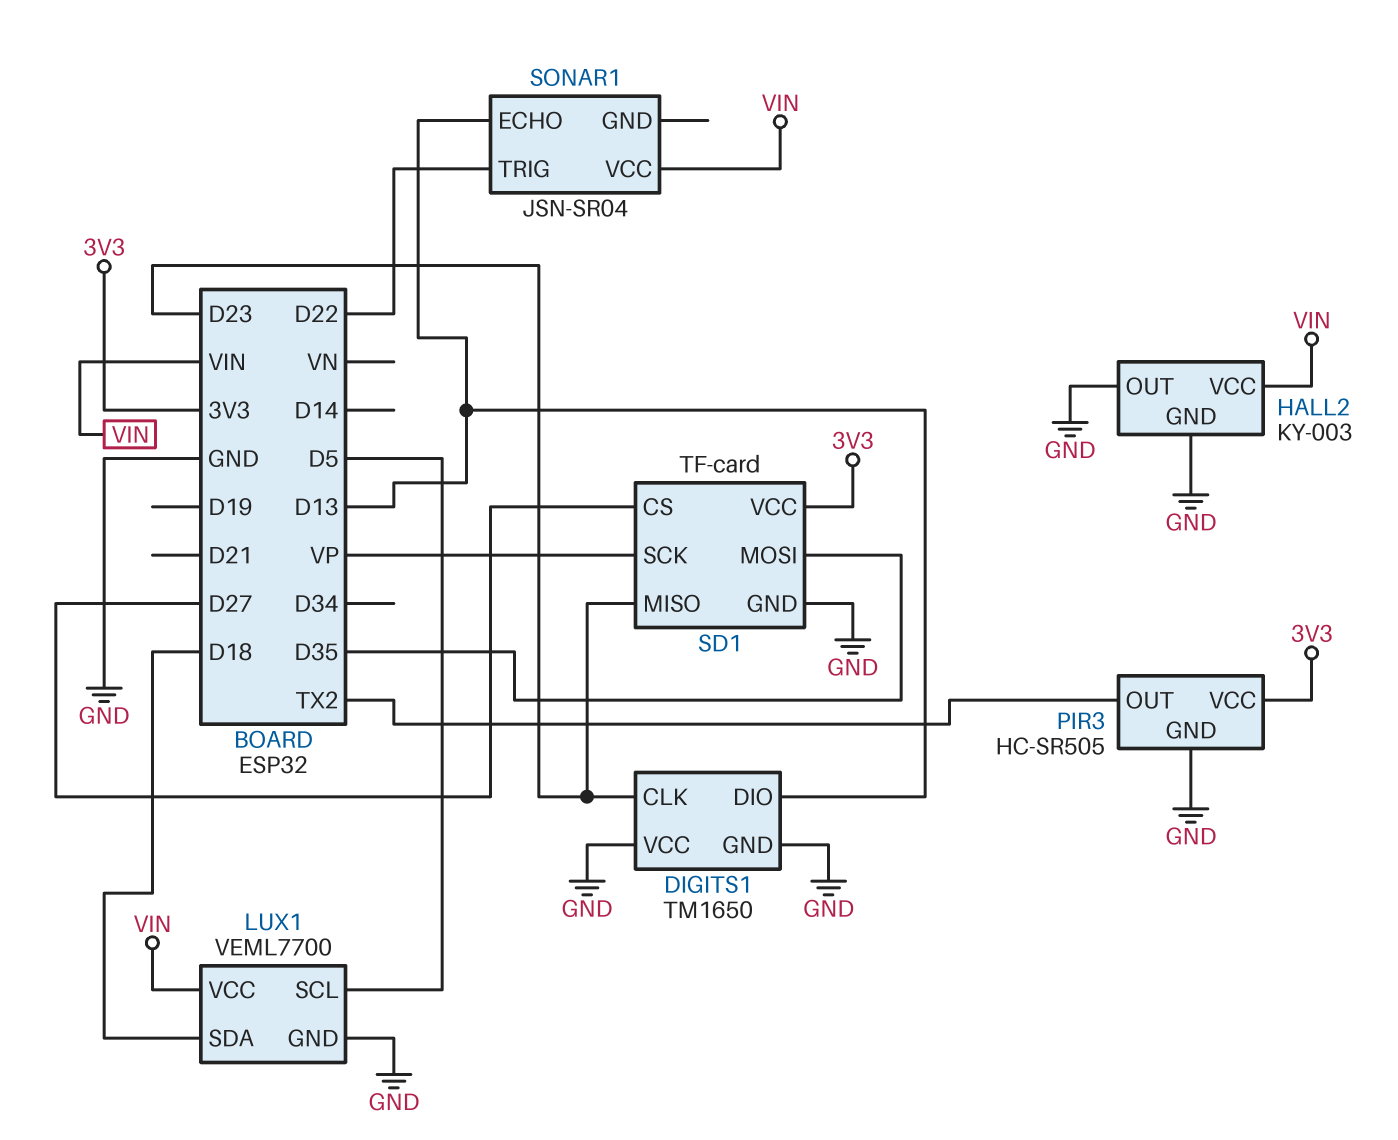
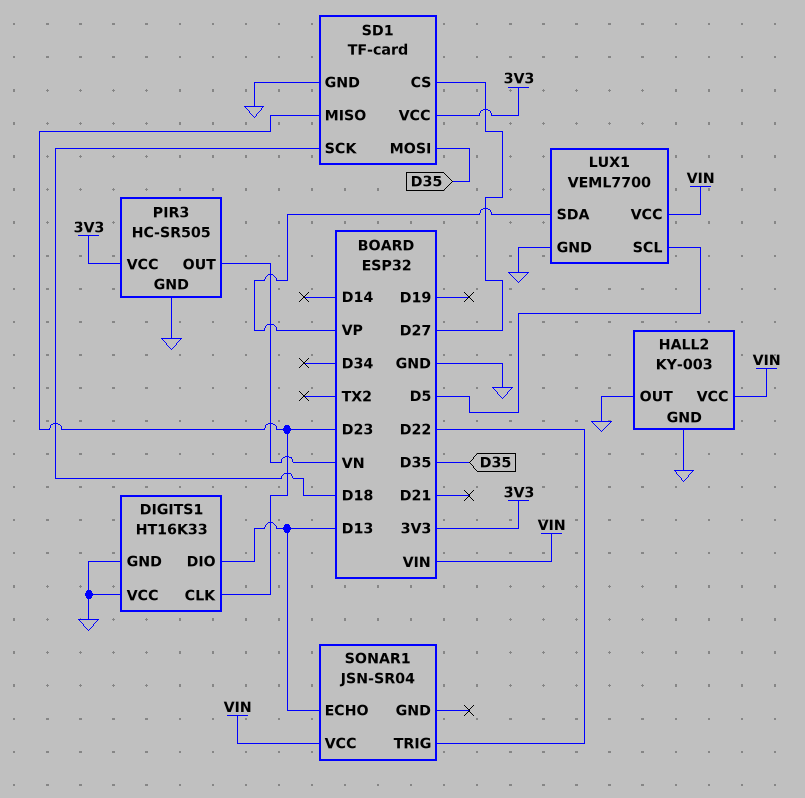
DIGITS1: TM1650 -> HT16K33
LUX1 pin SDA: D18 -> VP
PIR3 pin OUT: TX2 -> VN
SD1 pin SCK: VP -> D18

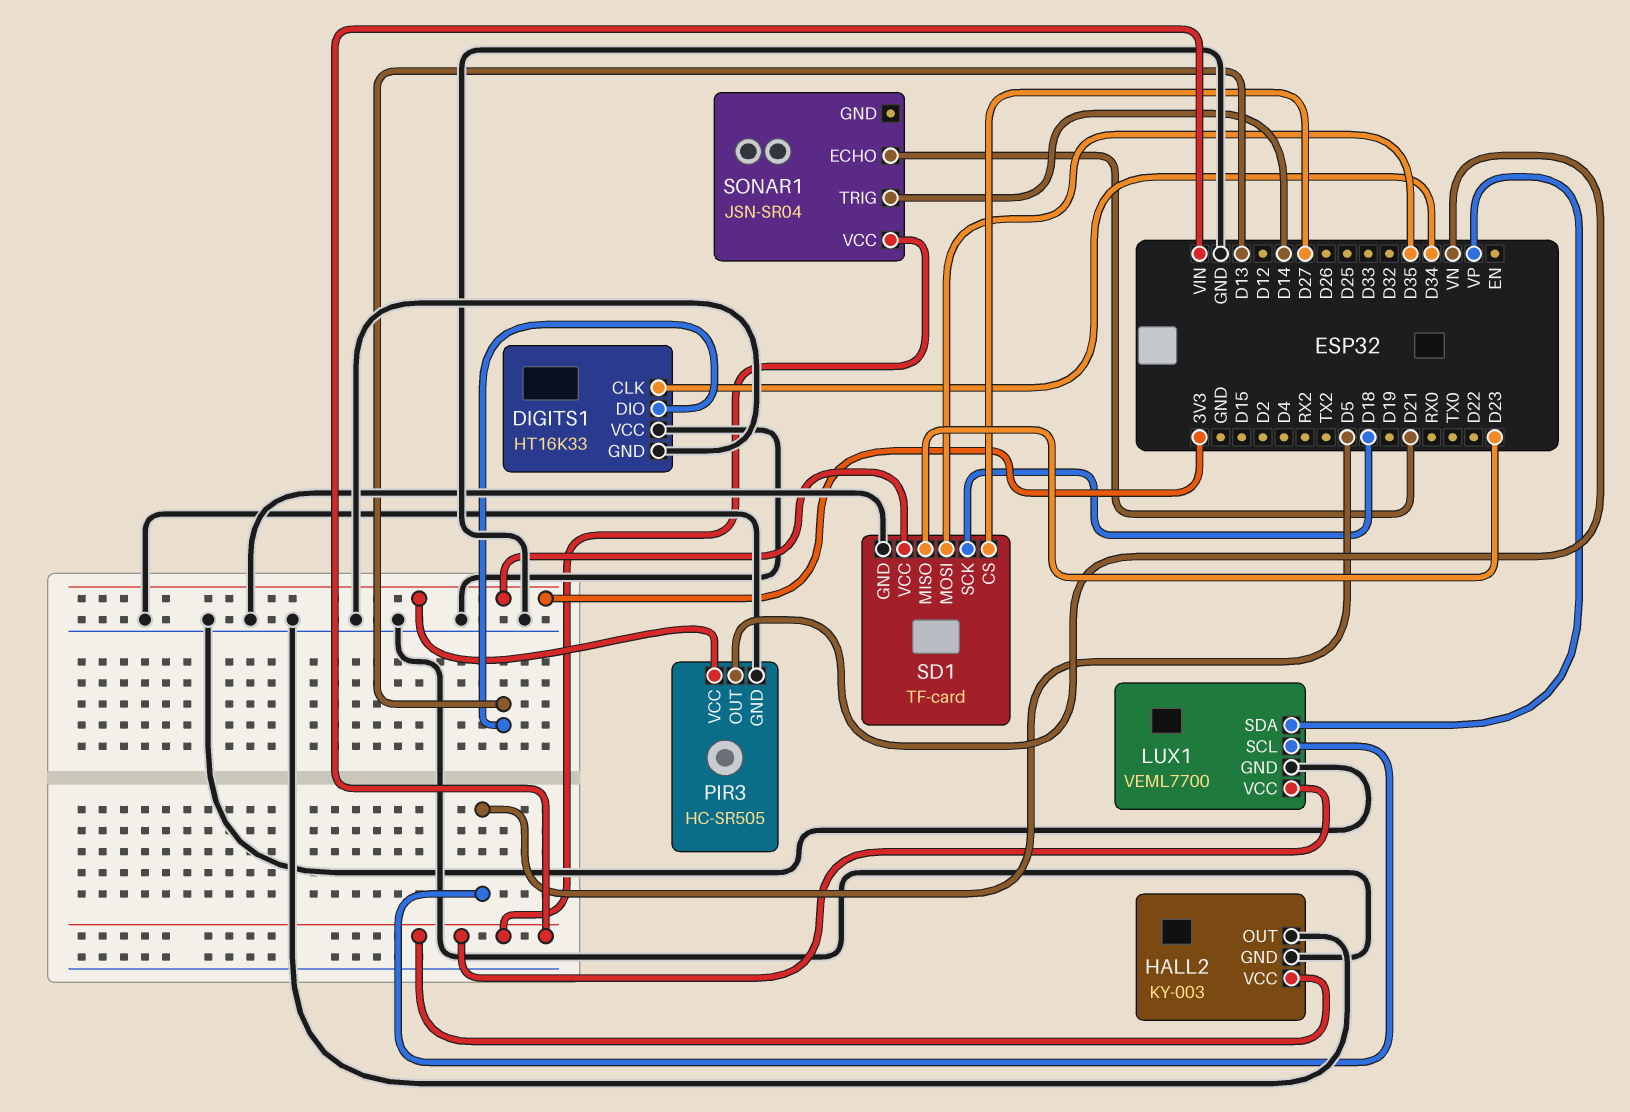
DIGITS1 pin CLK: D23 -> D34
SONAR1 pin ECHO: D13 -> D21
SONAR1 pin TRIG: D22 -> D14

